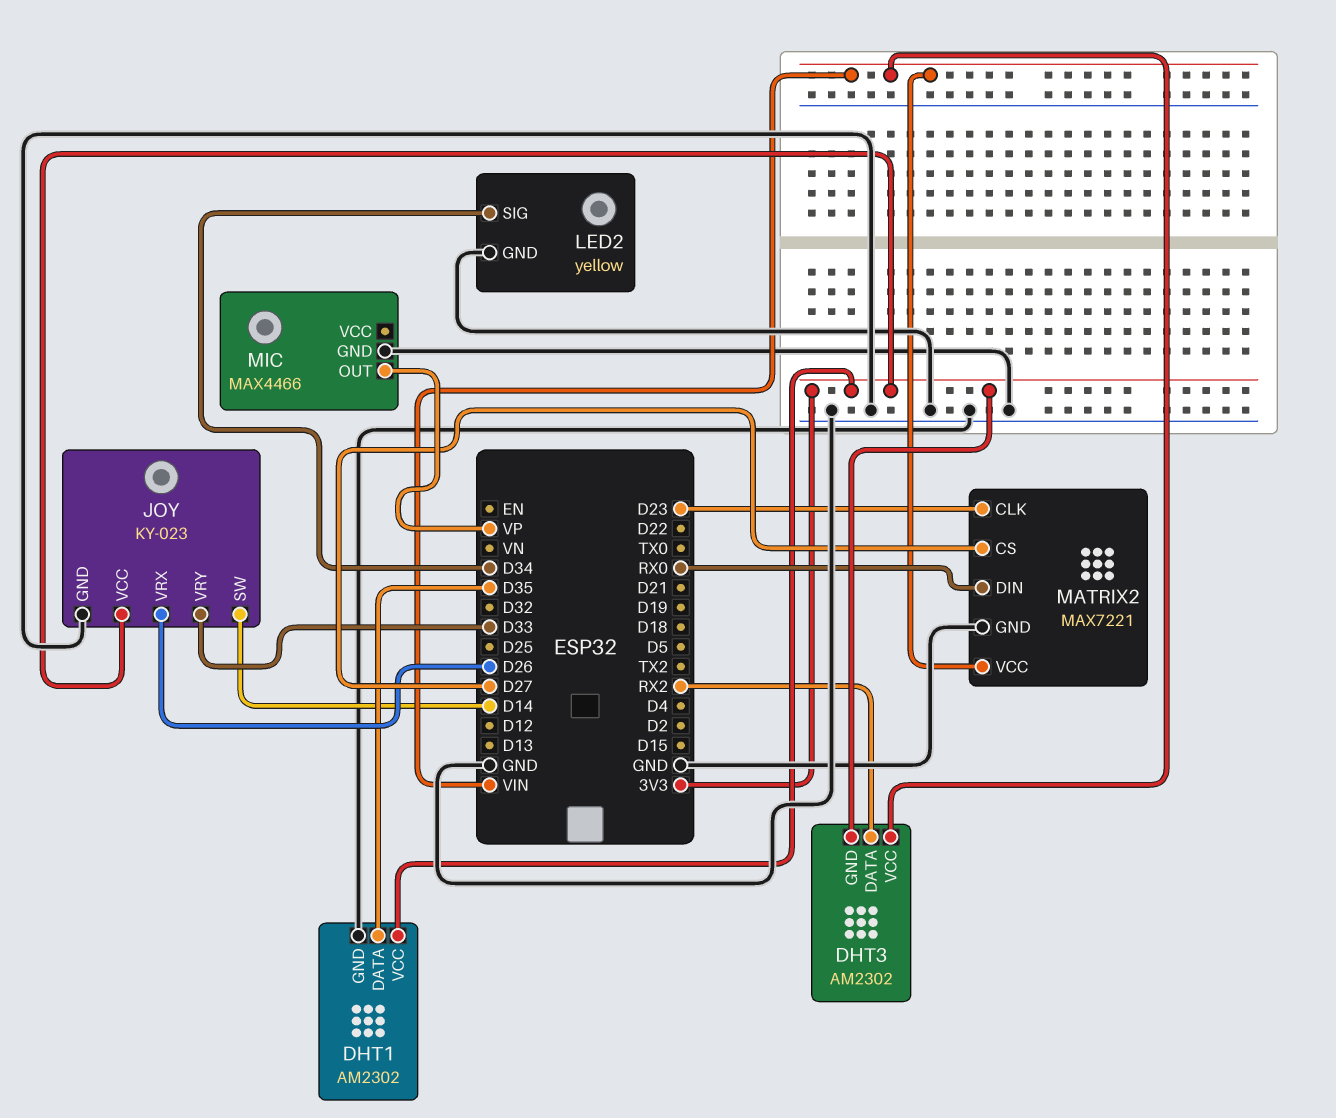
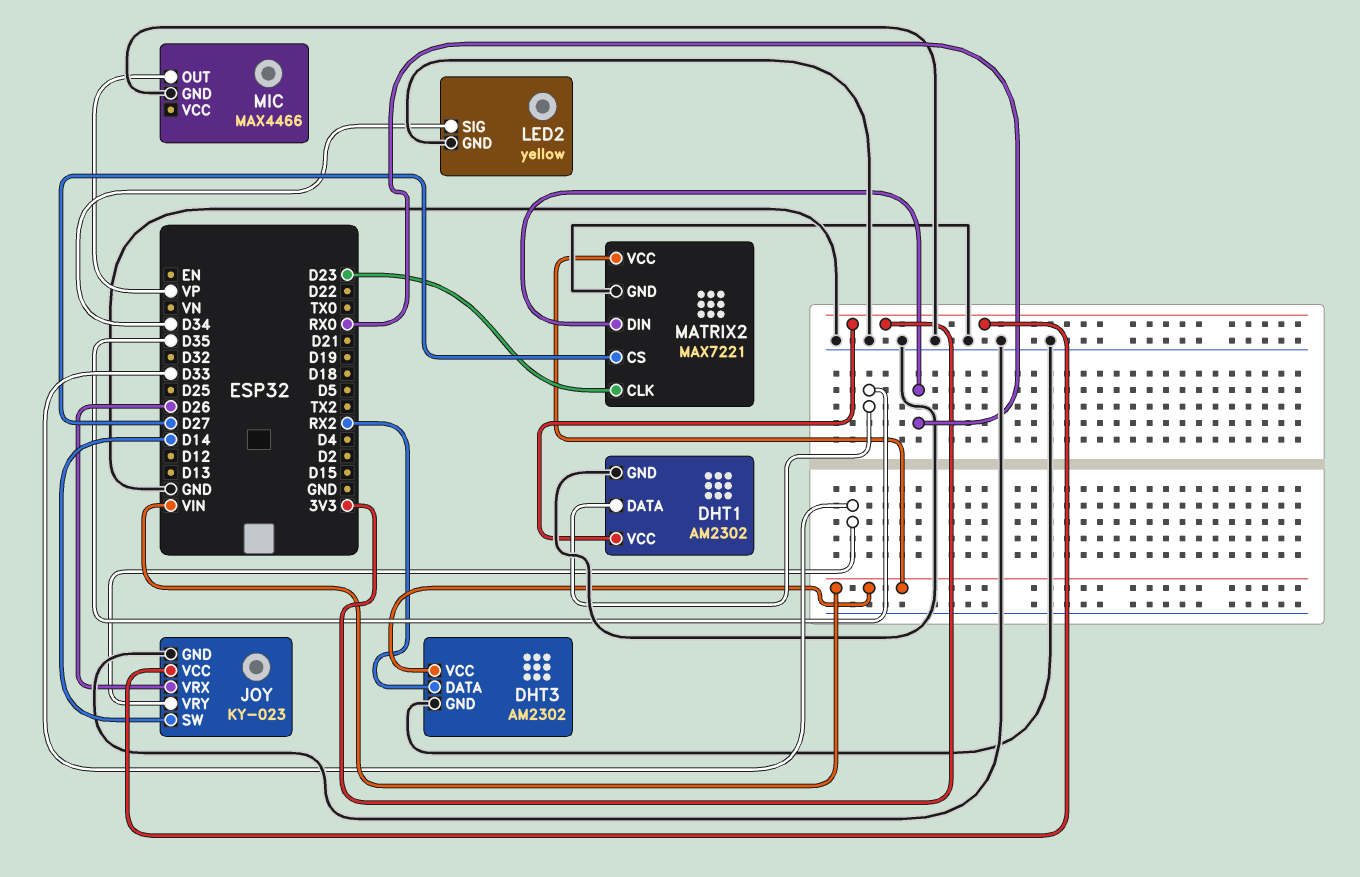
DHT3 pin GND: 3V3 -> GND

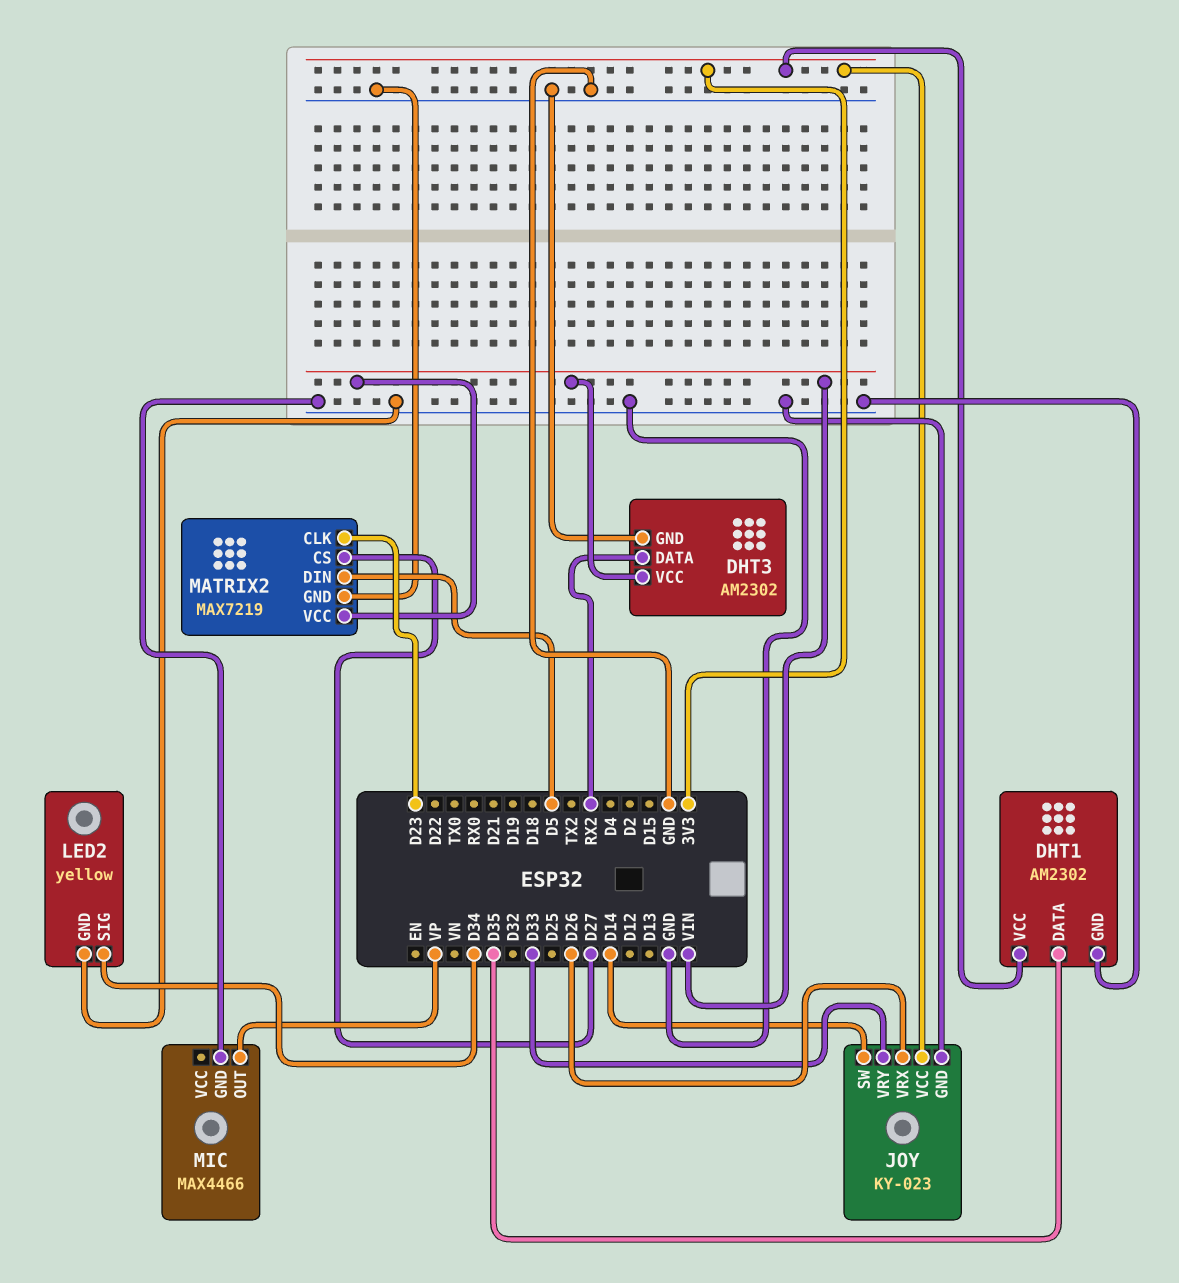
MATRIX2: MAX7221 -> MAX7219
MATRIX2 pin DIN: RX0 -> D5

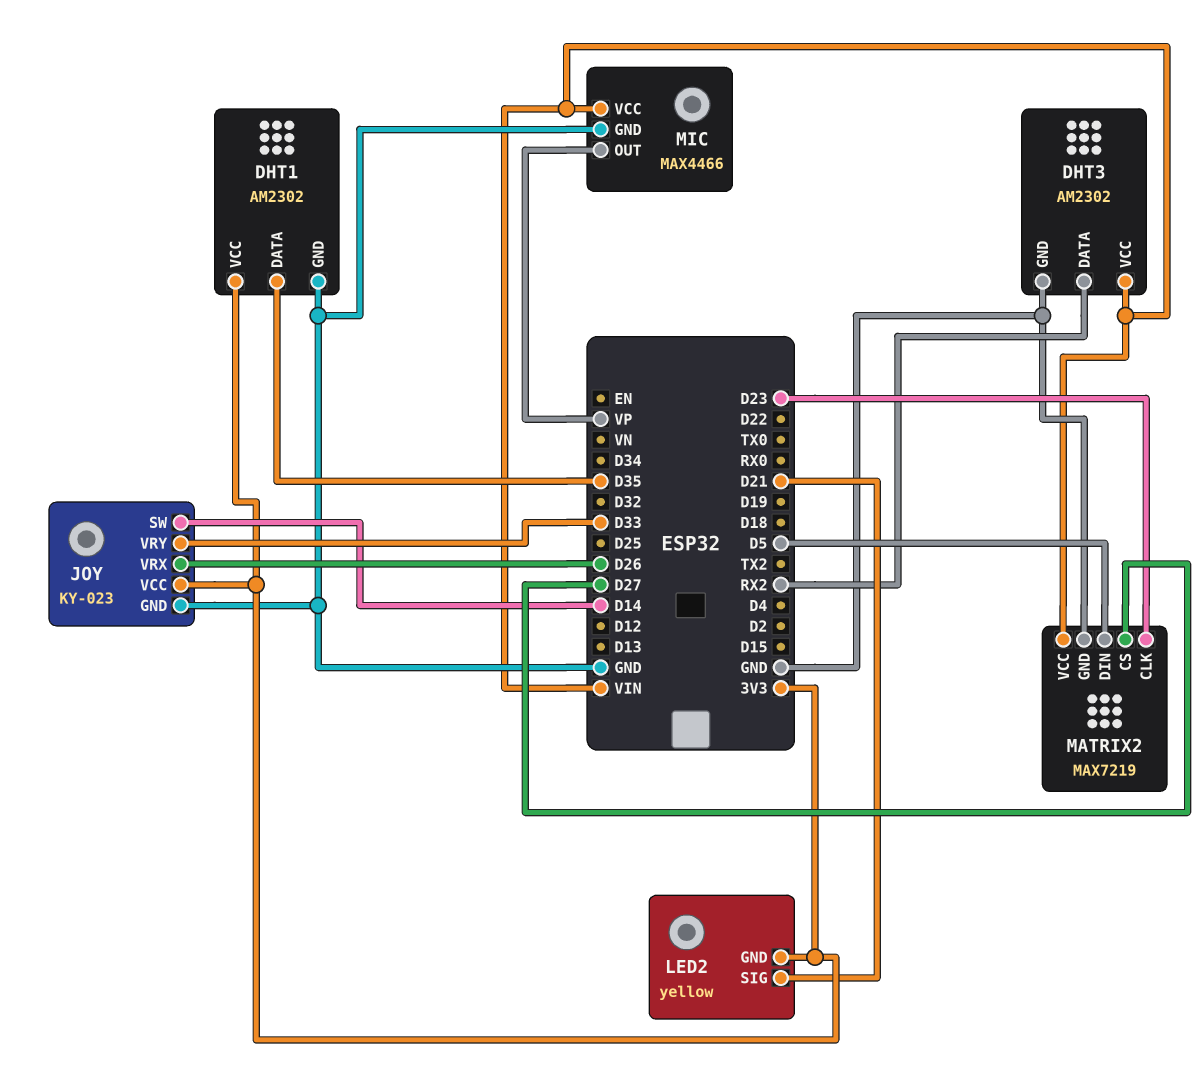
LED2 pin GND: GND -> 3V3
LED2 pin SIG: D34 -> D21
MIC pin VCC: none -> VIN

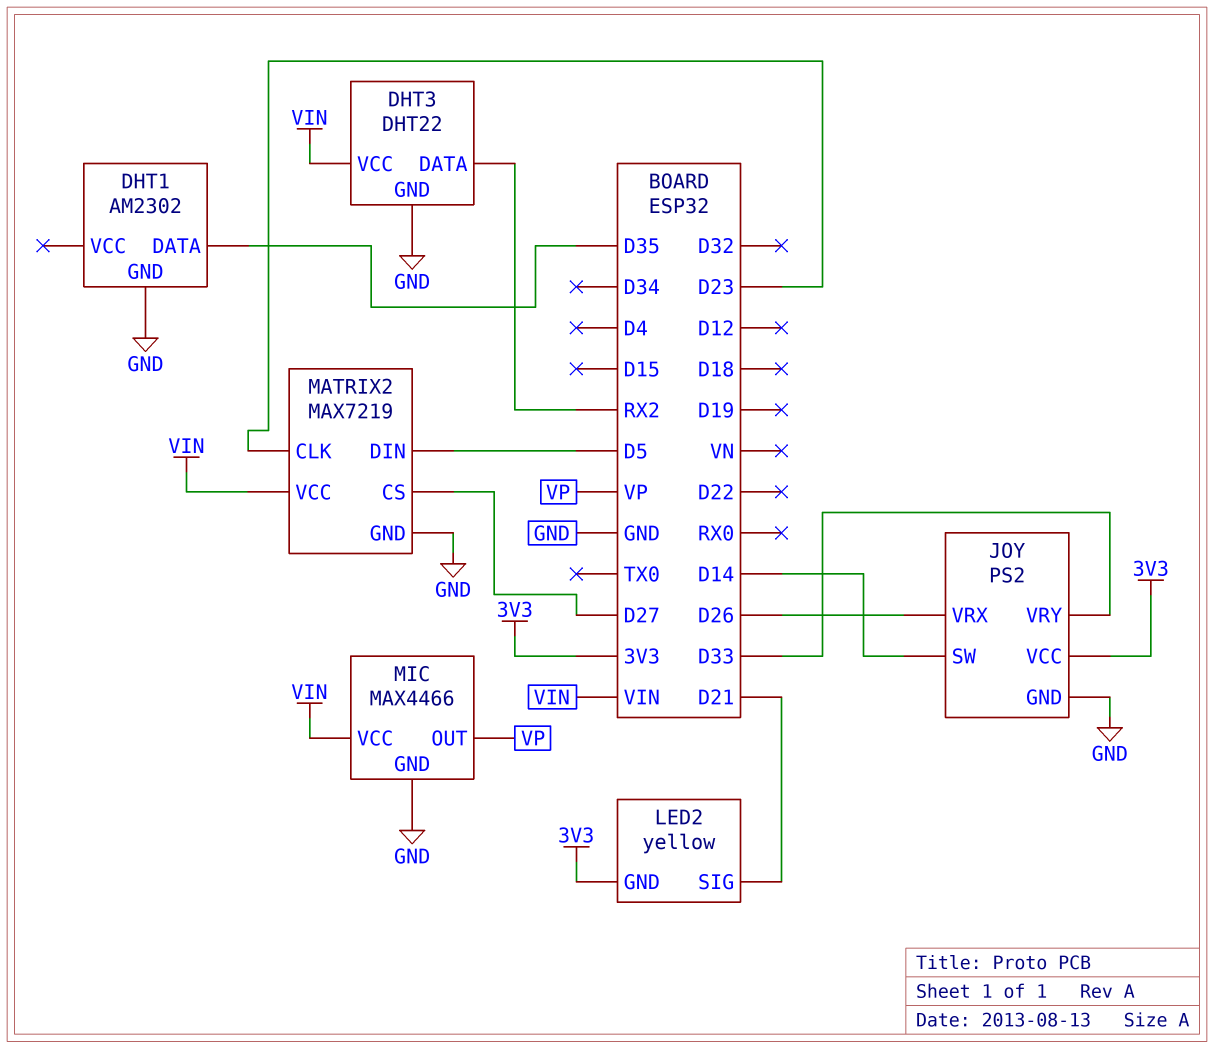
DHT1 pin VCC: 3V3 -> none
DHT3: AM2302 -> DHT22
JOY: KY-023 -> PS2

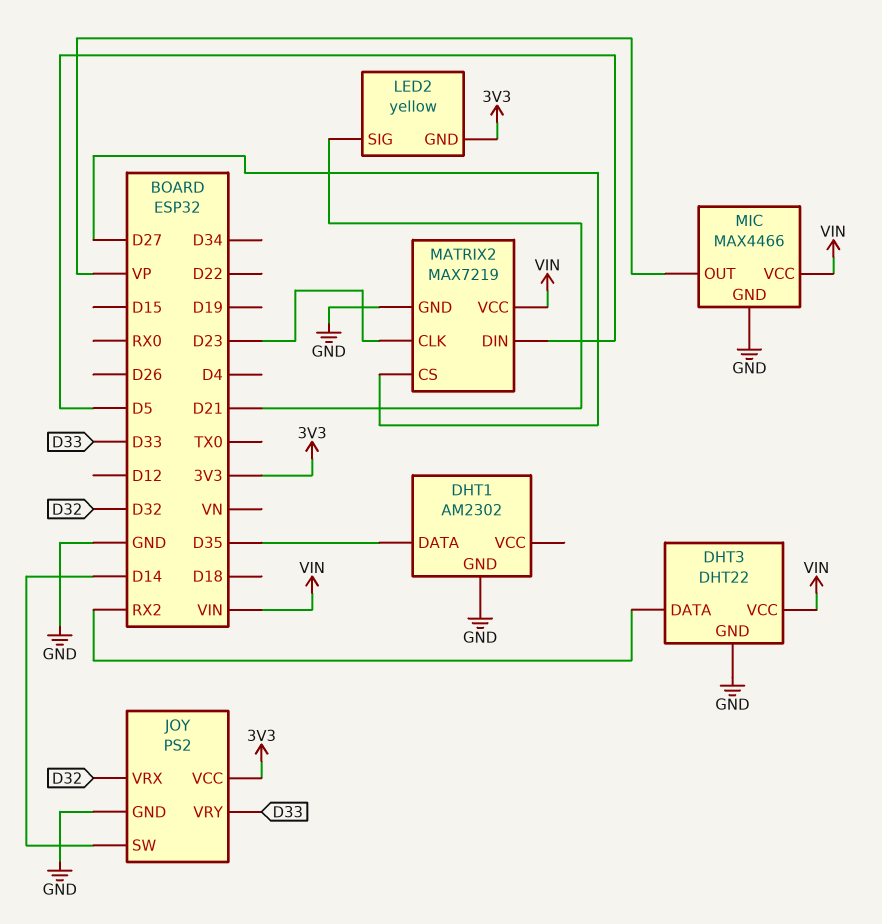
JOY pin VRX: D26 -> D32

